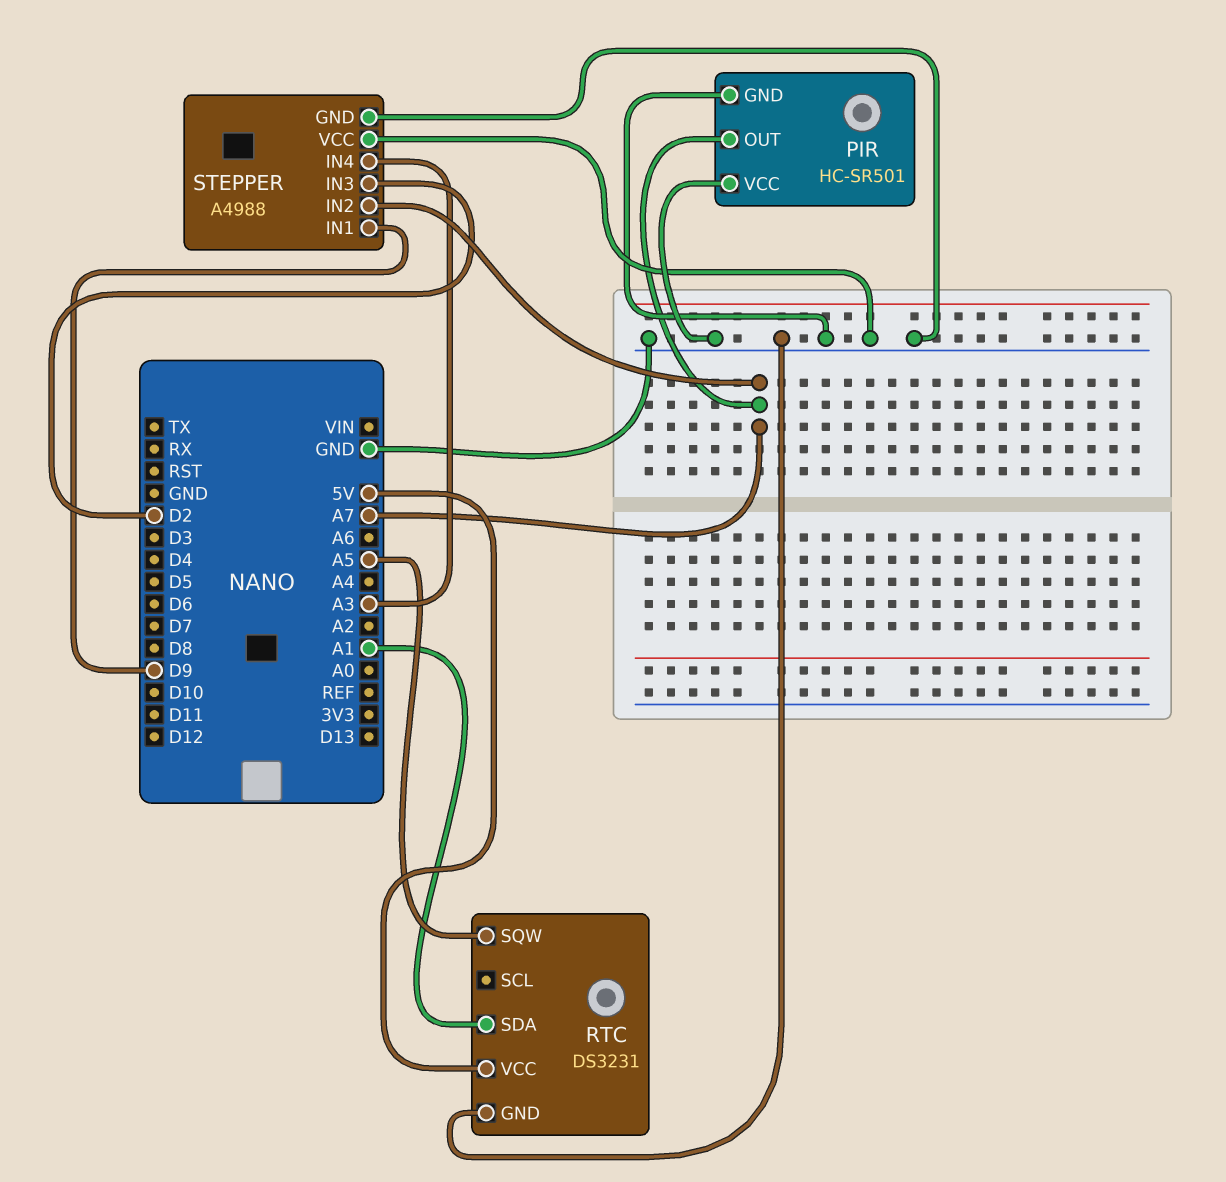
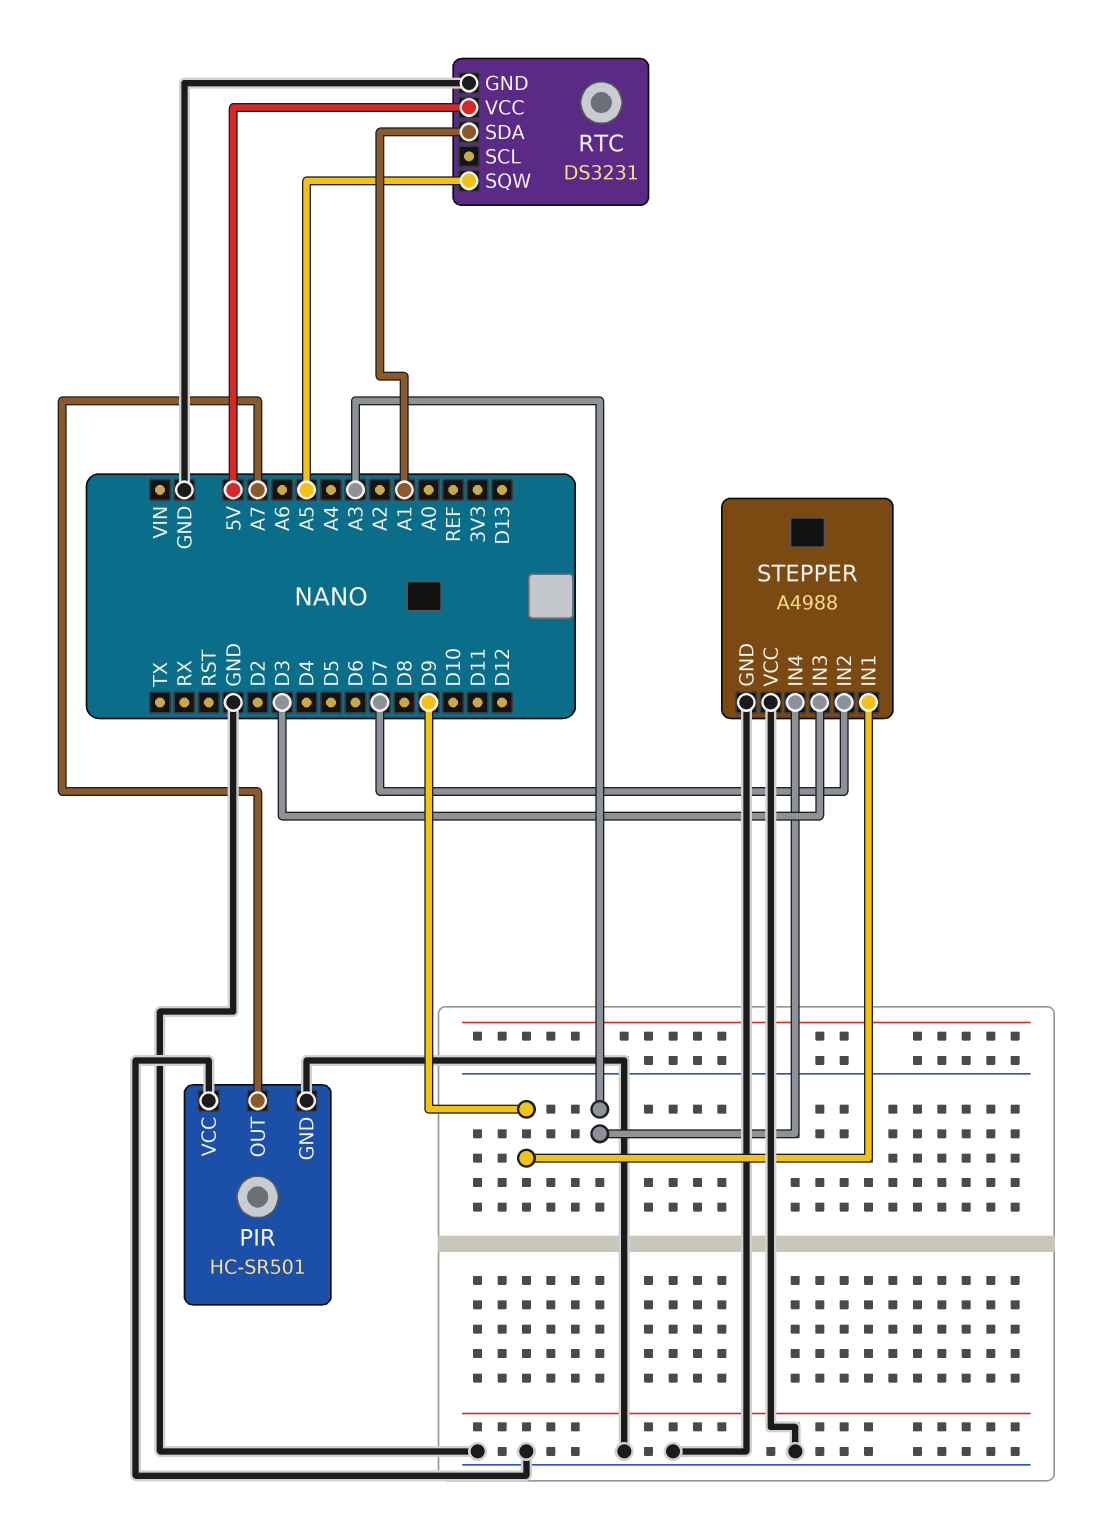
STEPPER pin IN2: A7 -> D7
STEPPER pin IN3: D2 -> D3

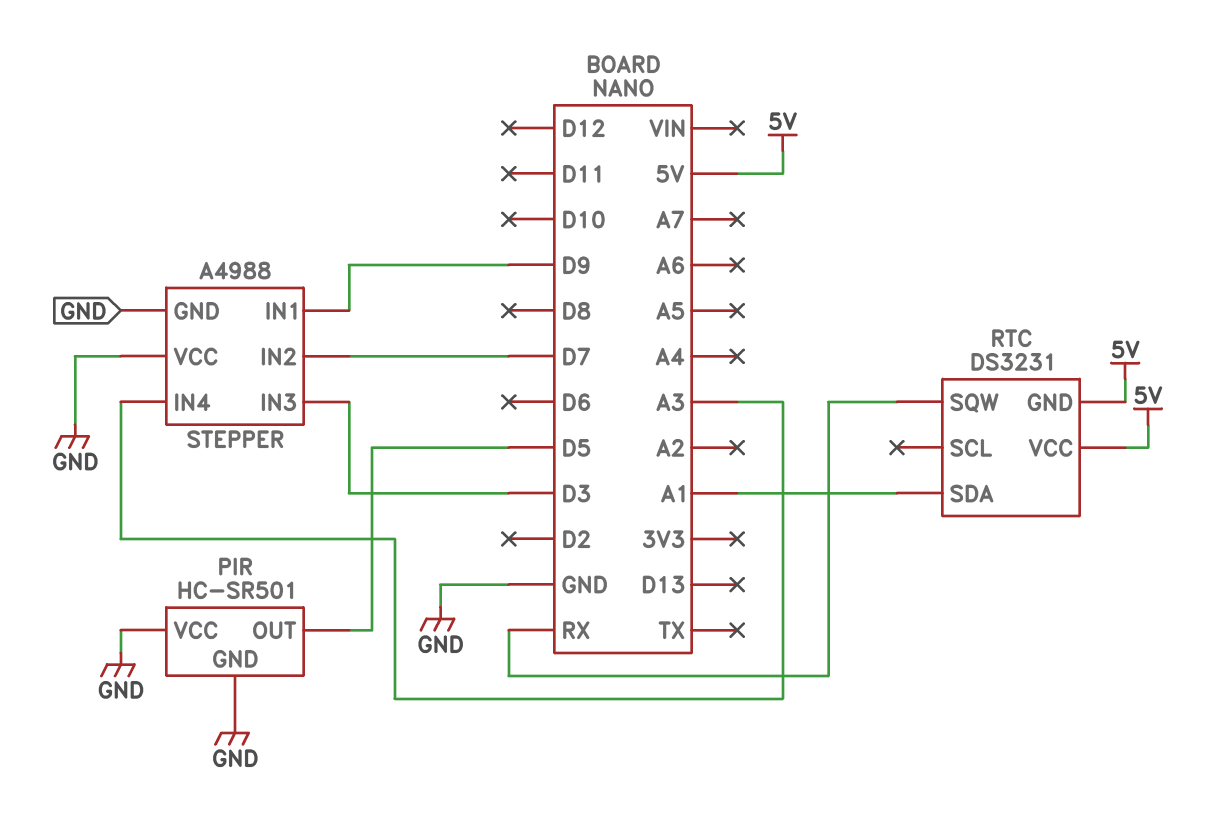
PIR pin OUT: A7 -> D5
RTC pin GND: GND -> 5V
RTC pin SQW: A5 -> RX

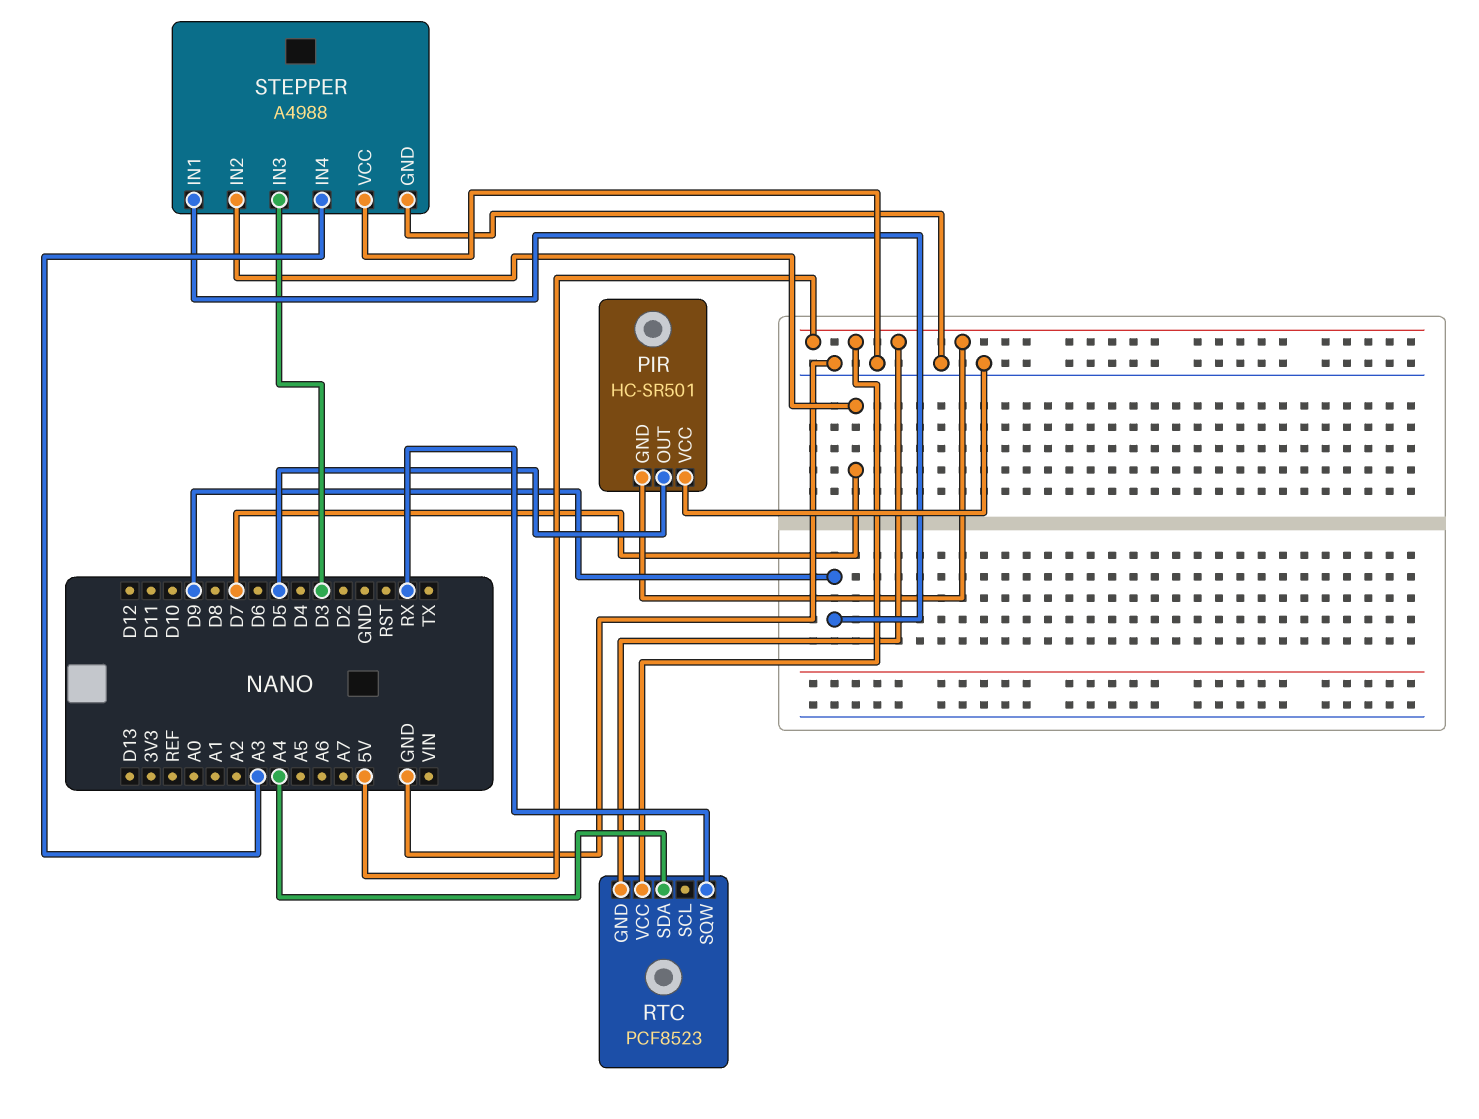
PIR pin GND: GND -> 5V
RTC: DS3231 -> PCF8523
RTC pin SDA: A1 -> A4

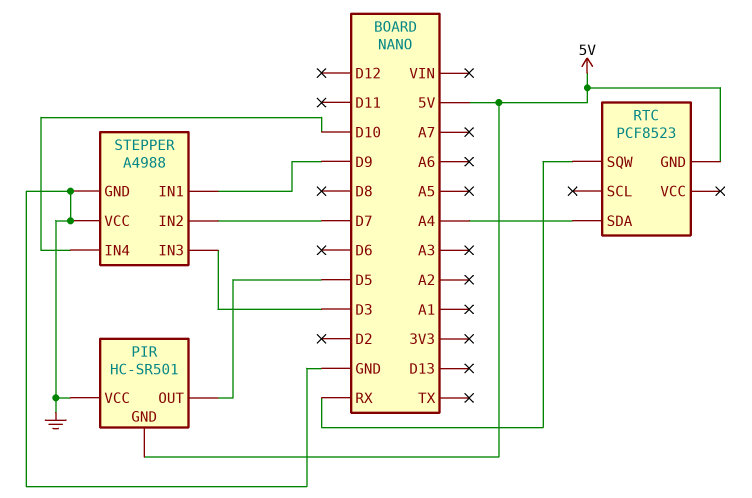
RTC pin VCC: 5V -> none
STEPPER pin IN4: A3 -> D10

